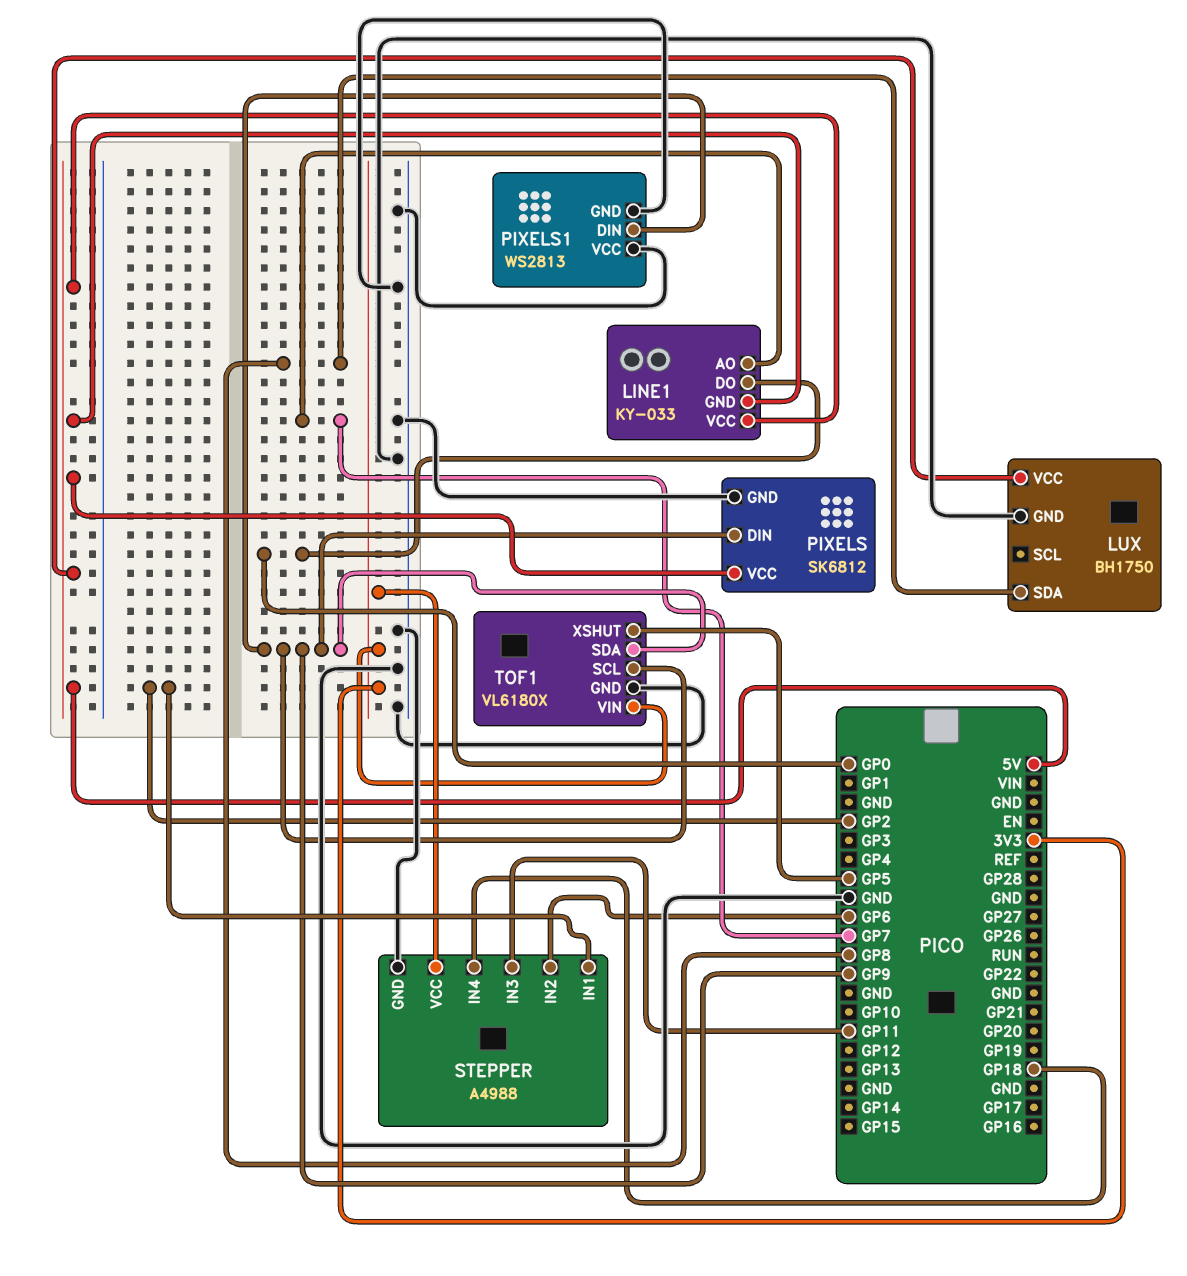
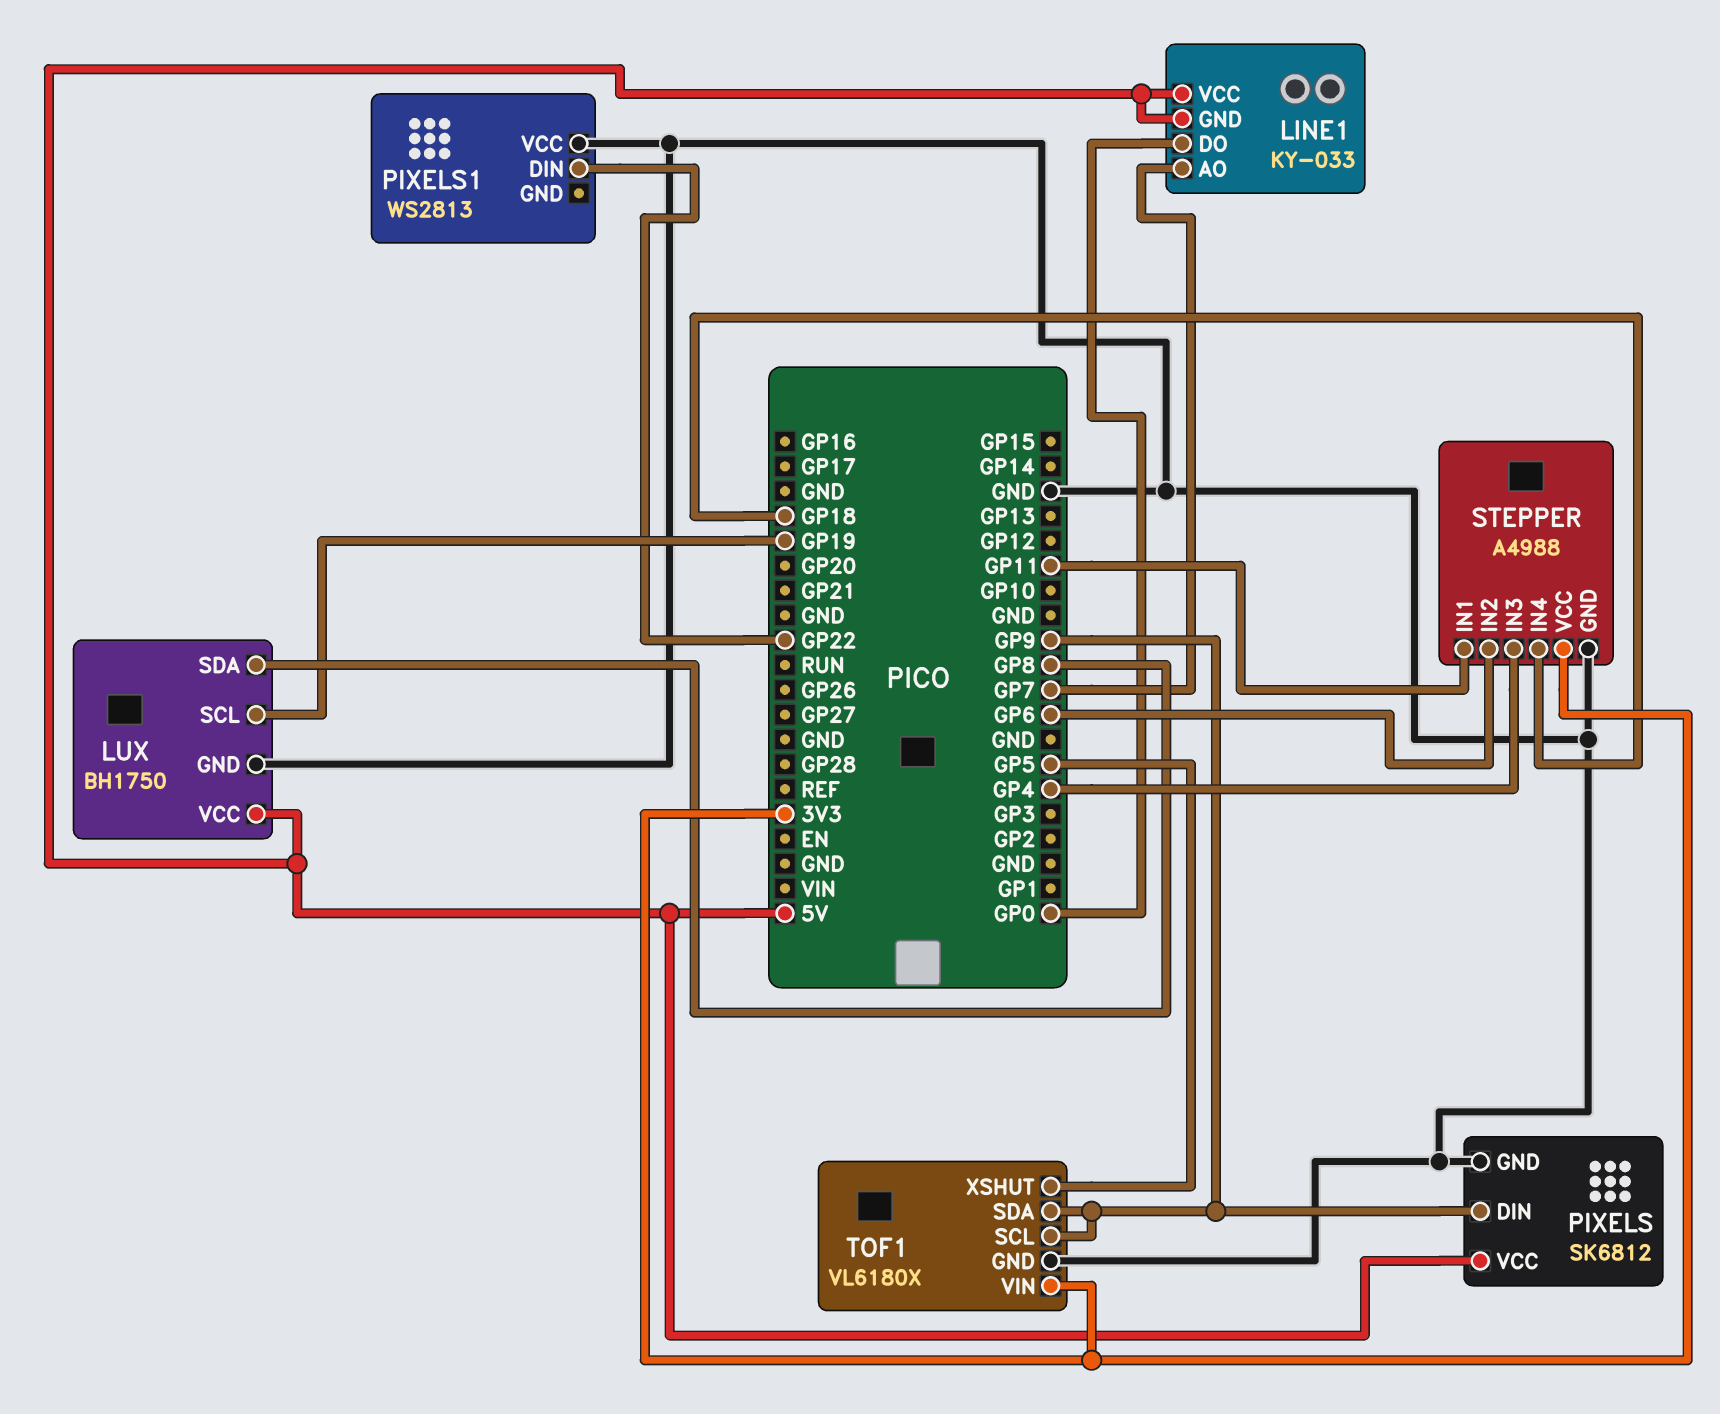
LUX pin SCL: none -> GP19
PIXELS1 pin DIN: GP9 -> GP22
PIXELS1 pin GND: GND -> none
STEPPER pin IN1: GP2 -> GP11
STEPPER pin IN3: GP11 -> GP4

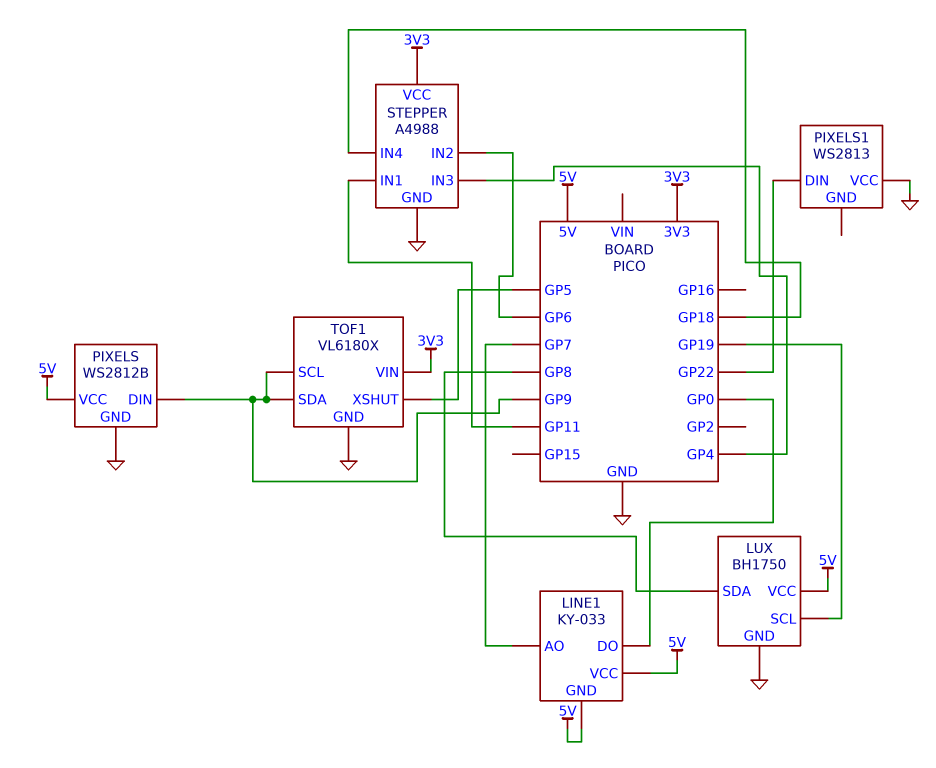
PIXELS: SK6812 -> WS2812B

